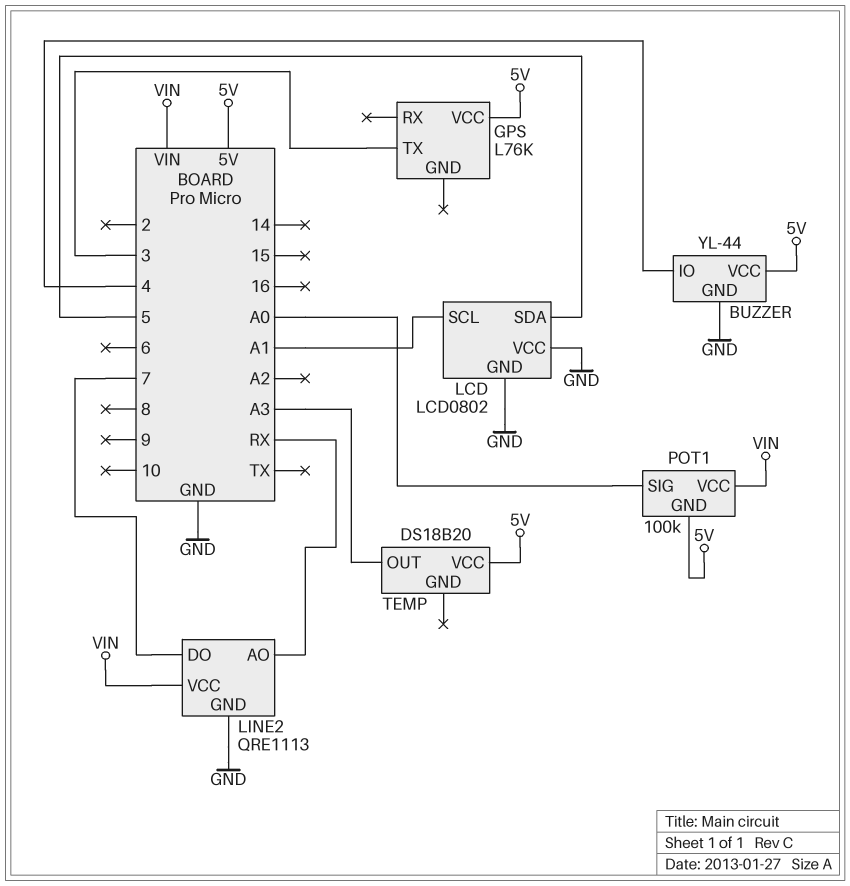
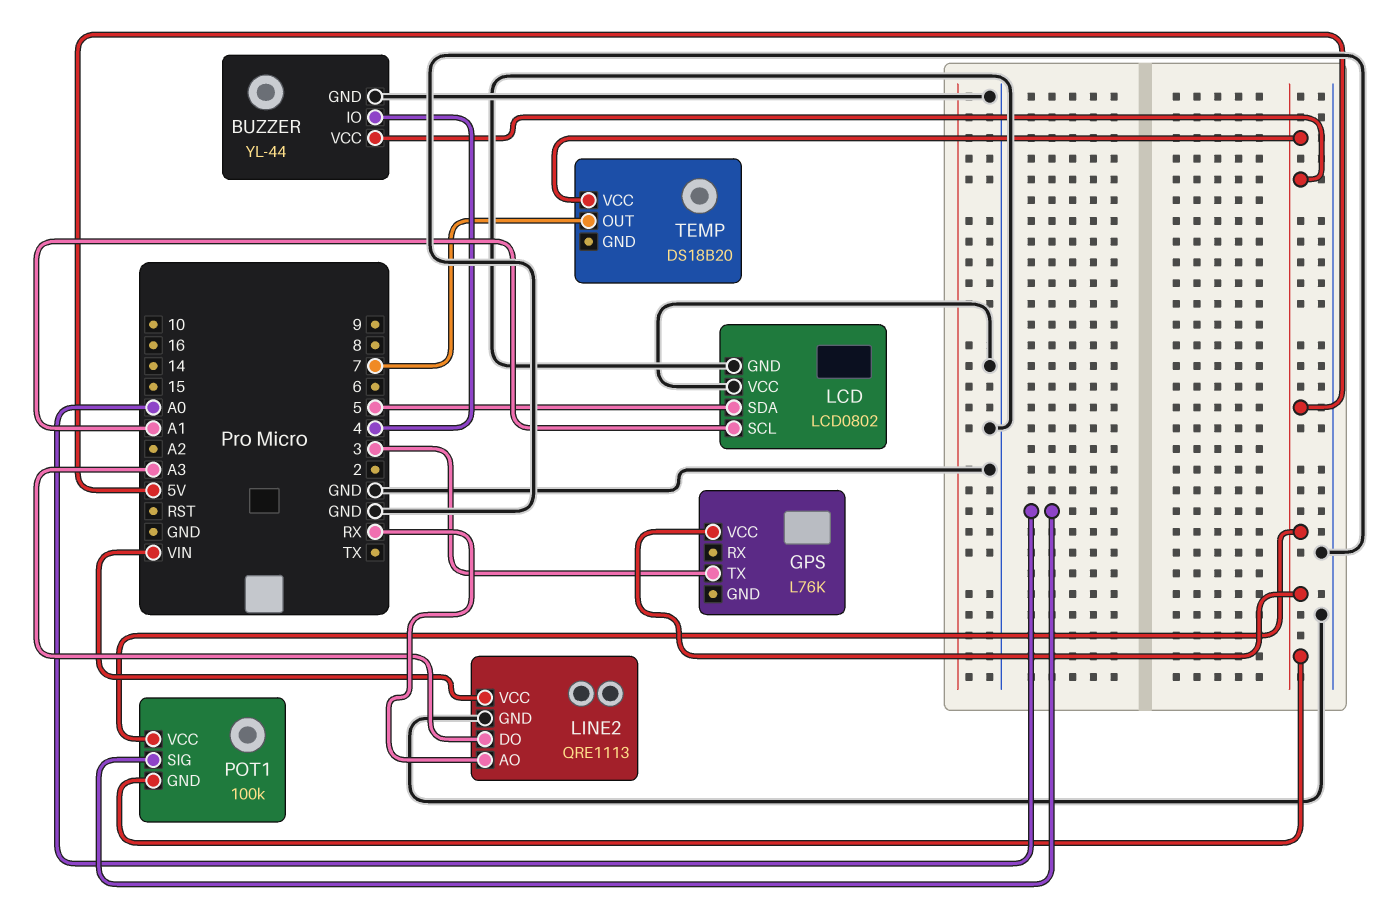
LINE2 pin DO: 7 -> A3
POT1 pin VCC: VIN -> 5V
TEMP pin OUT: A3 -> 7

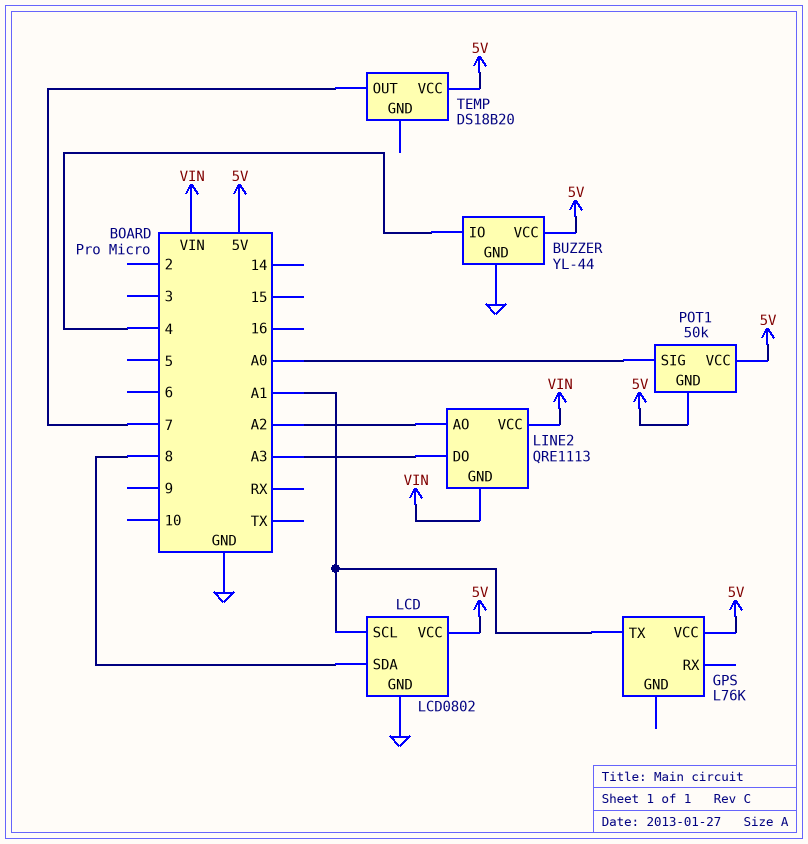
GPS pin TX: 3 -> A1
LCD pin SDA: 5 -> 8
LCD pin VCC: GND -> 5V
LINE2 pin AO: RX -> A2
LINE2 pin GND: GND -> VIN
POT1: 100k -> 50k

